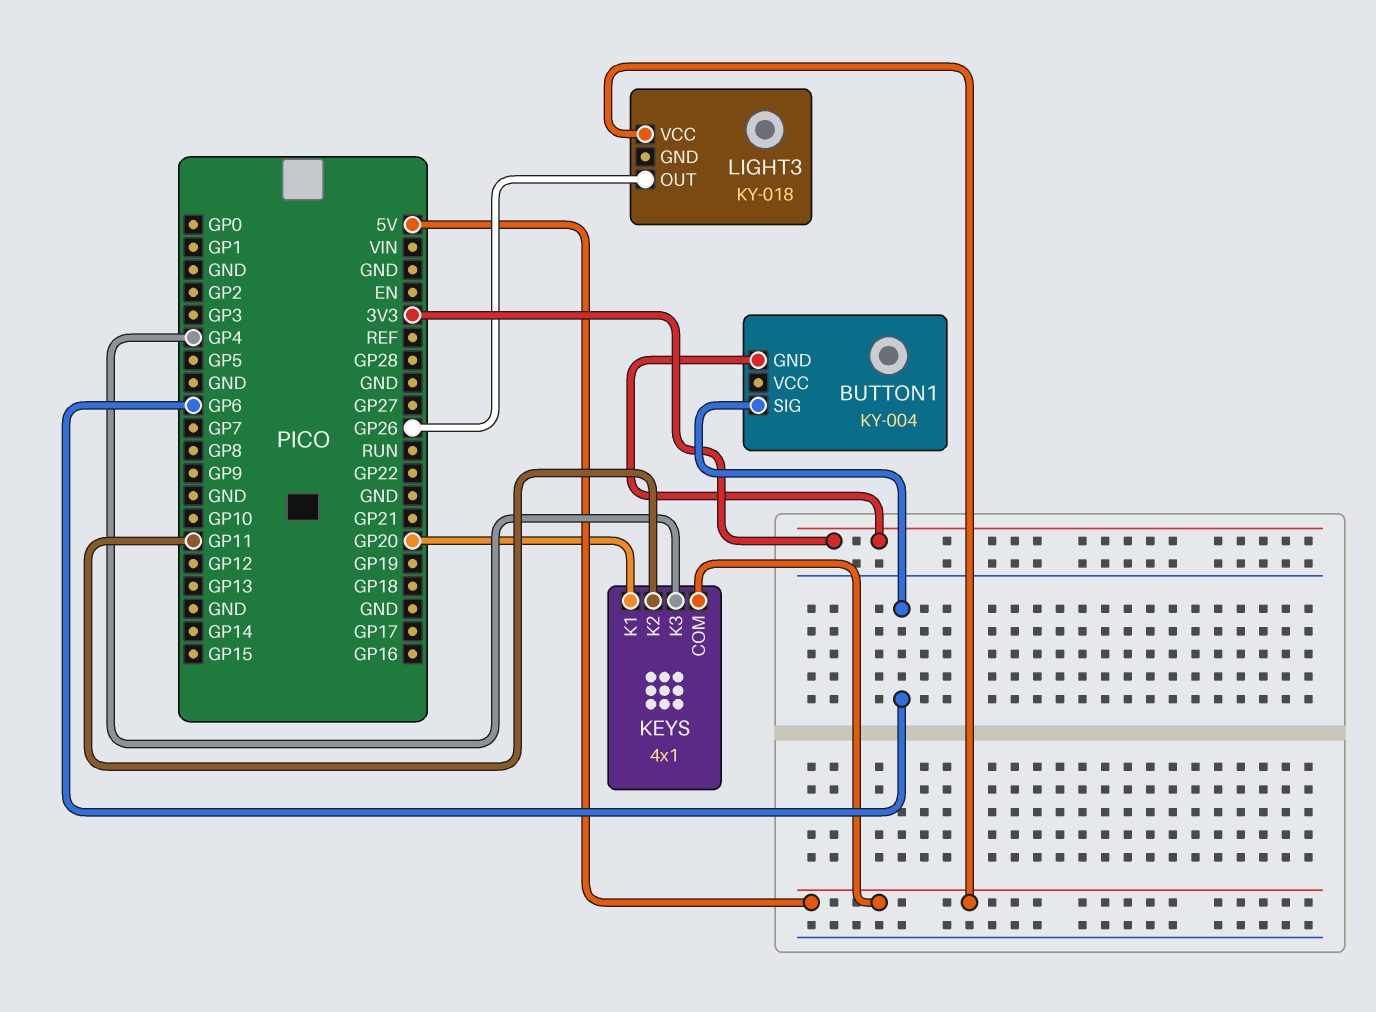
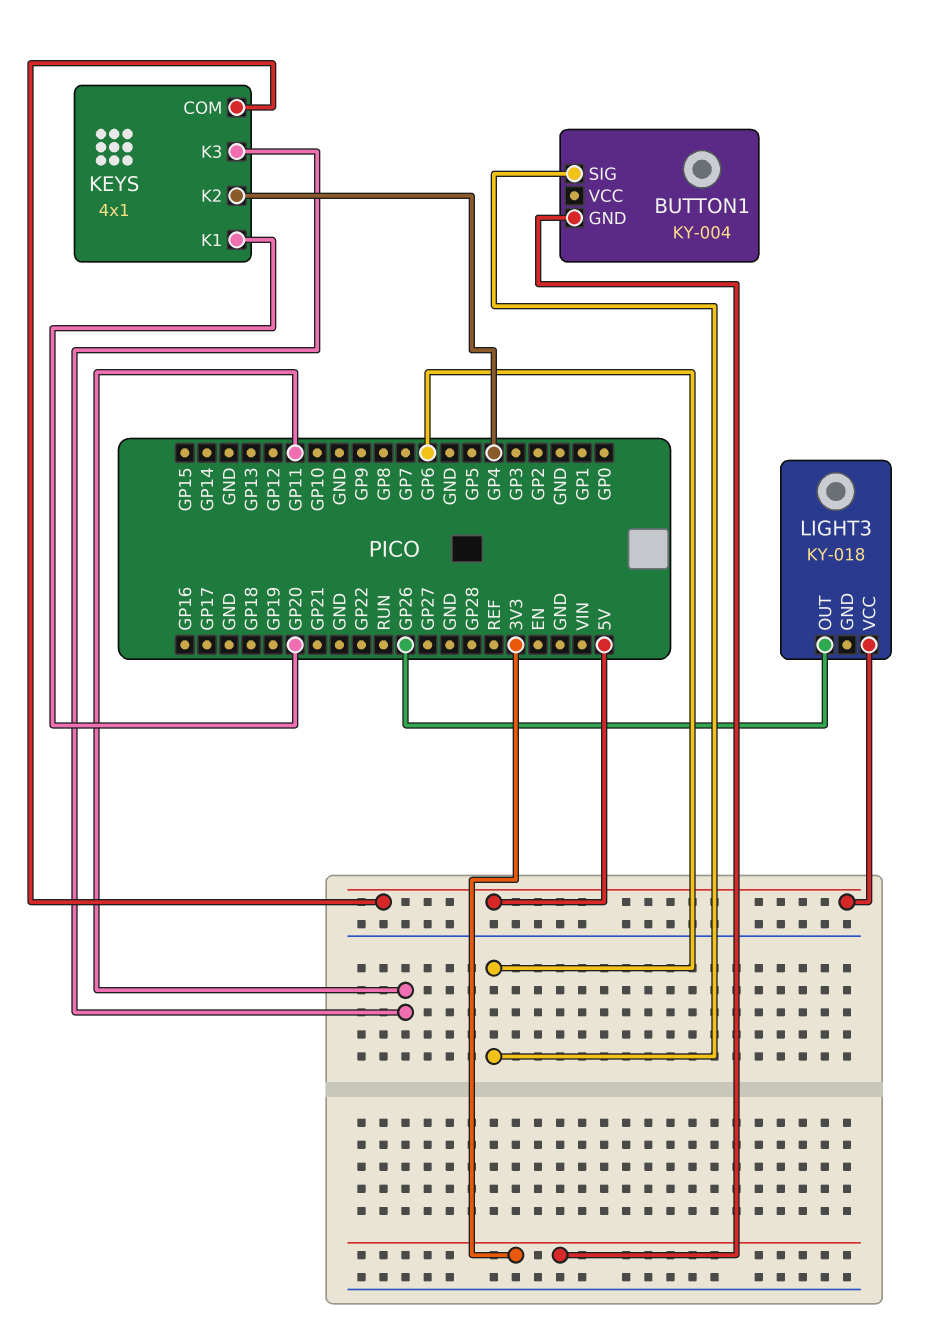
KEYS pin K2: GP11 -> GP4
KEYS pin K3: GP4 -> GP11

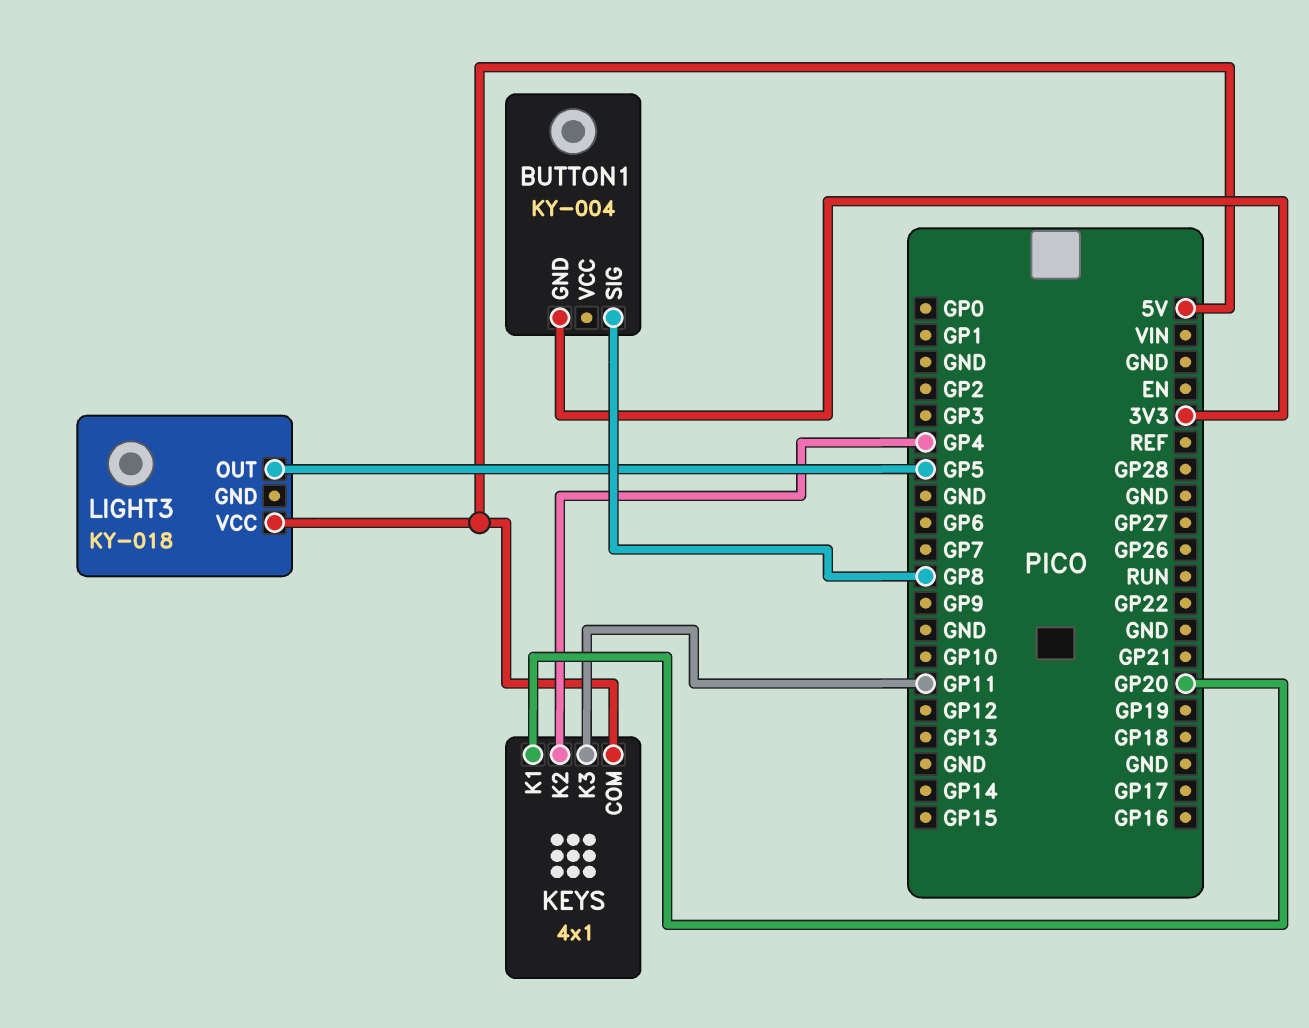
BUTTON1 pin SIG: GP6 -> GP8
LIGHT3 pin OUT: GP26 -> GP5

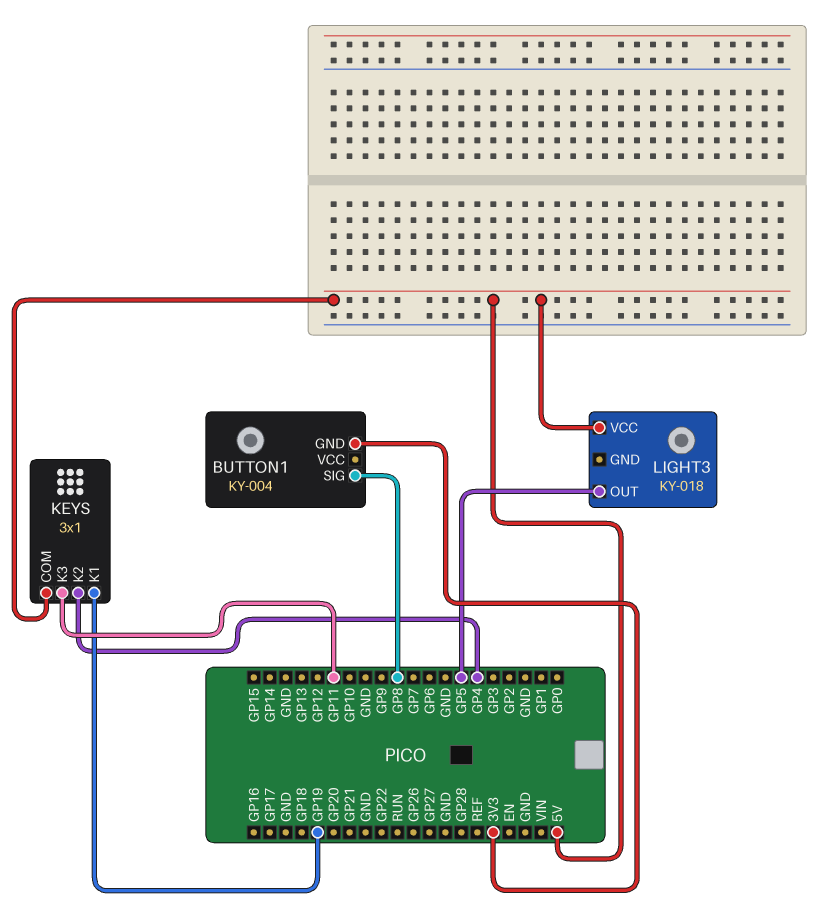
KEYS: 4x1 -> 3x1
KEYS pin K1: GP20 -> GP19

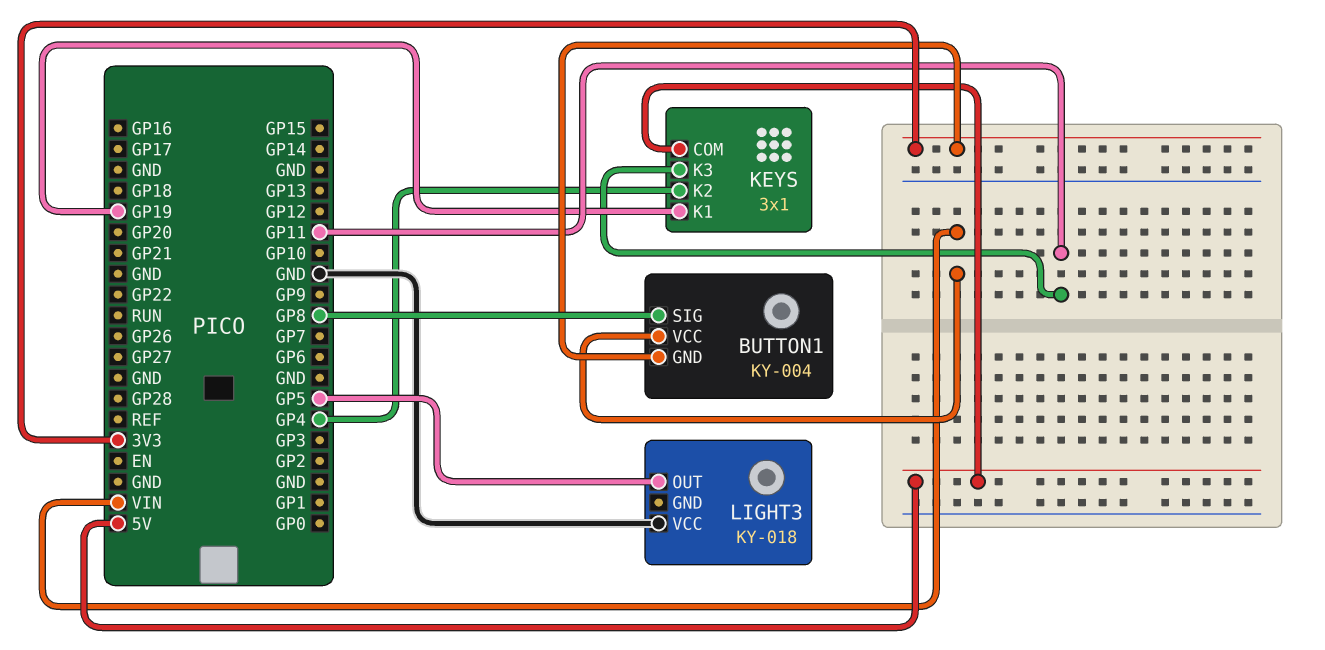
BUTTON1 pin VCC: none -> VIN
LIGHT3 pin VCC: 5V -> GND

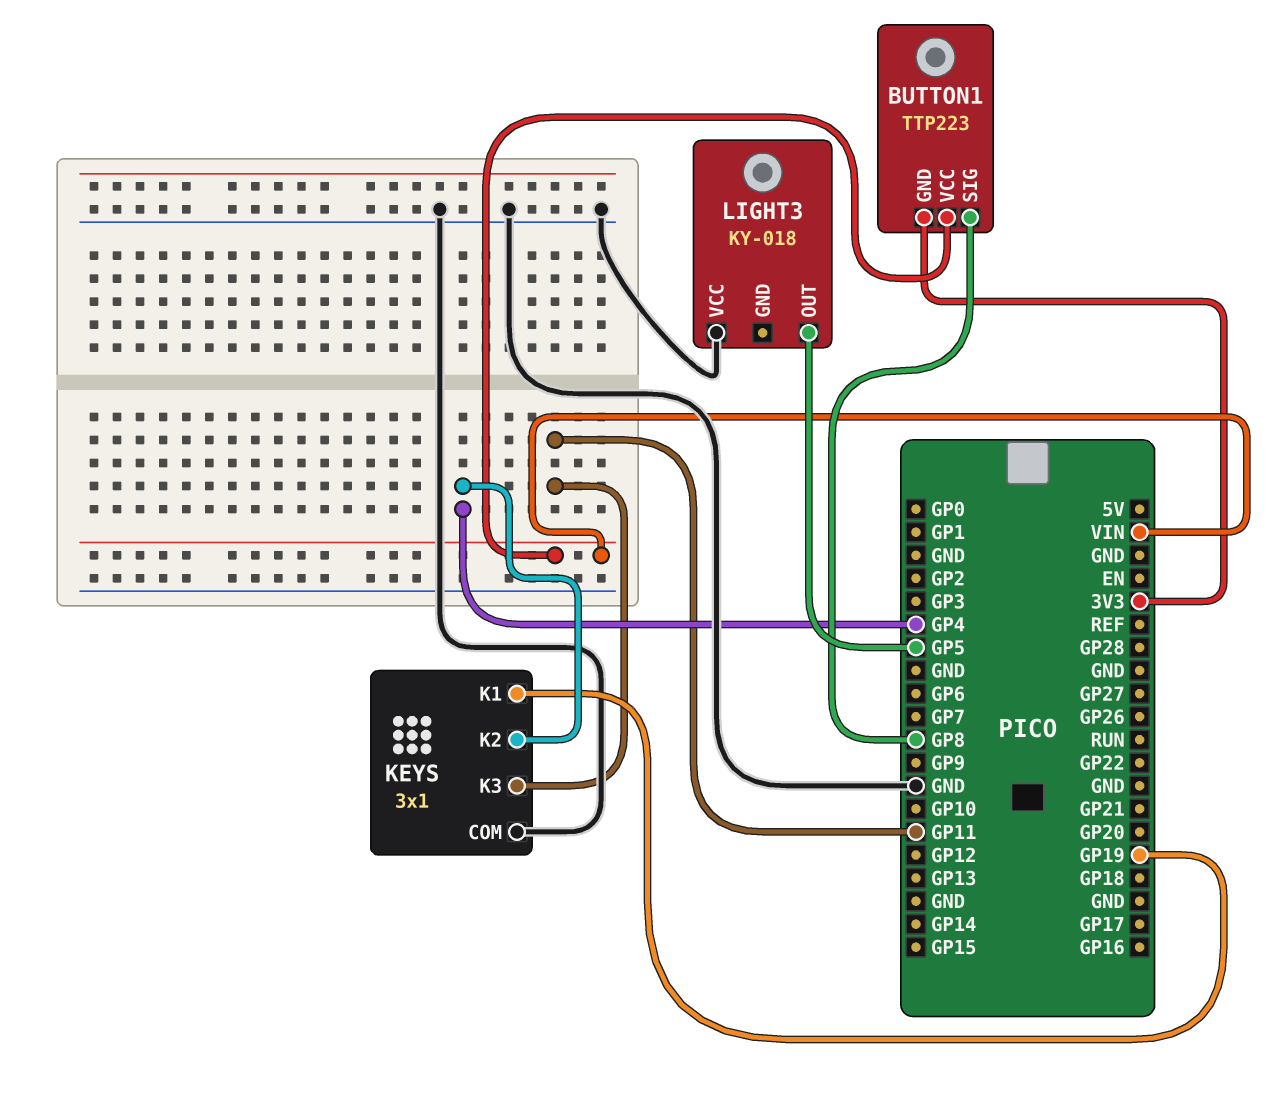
BUTTON1: KY-004 -> TTP223
KEYS pin COM: 5V -> GND

